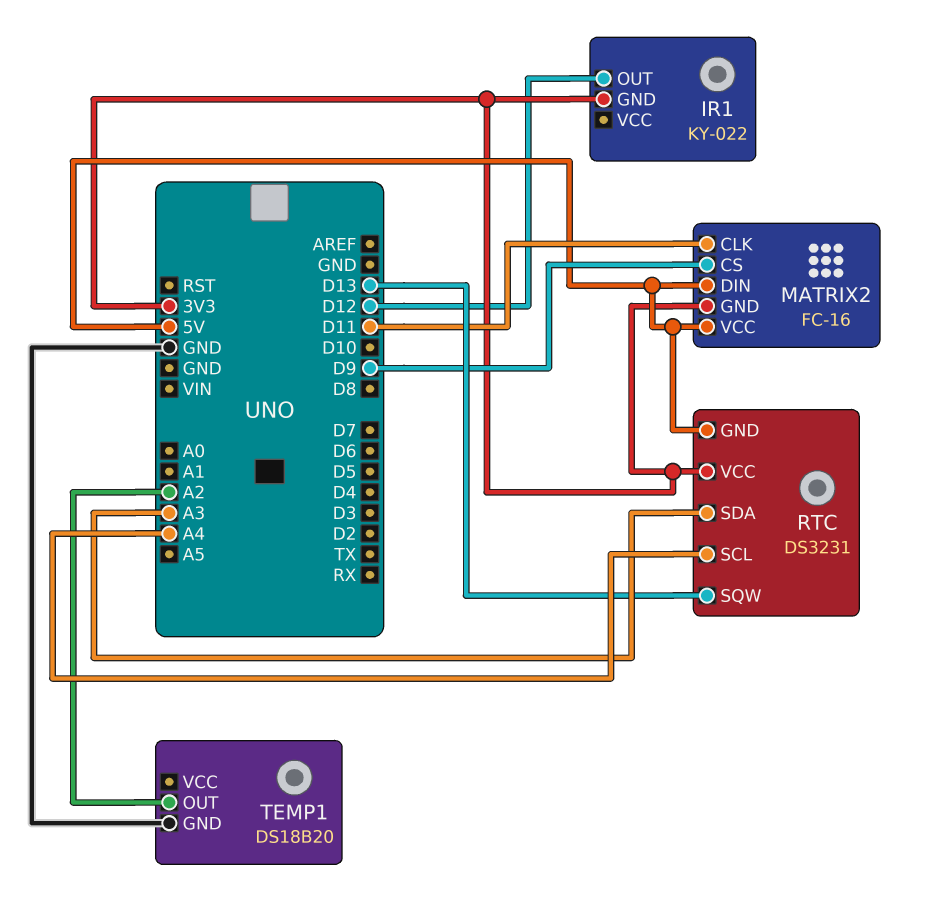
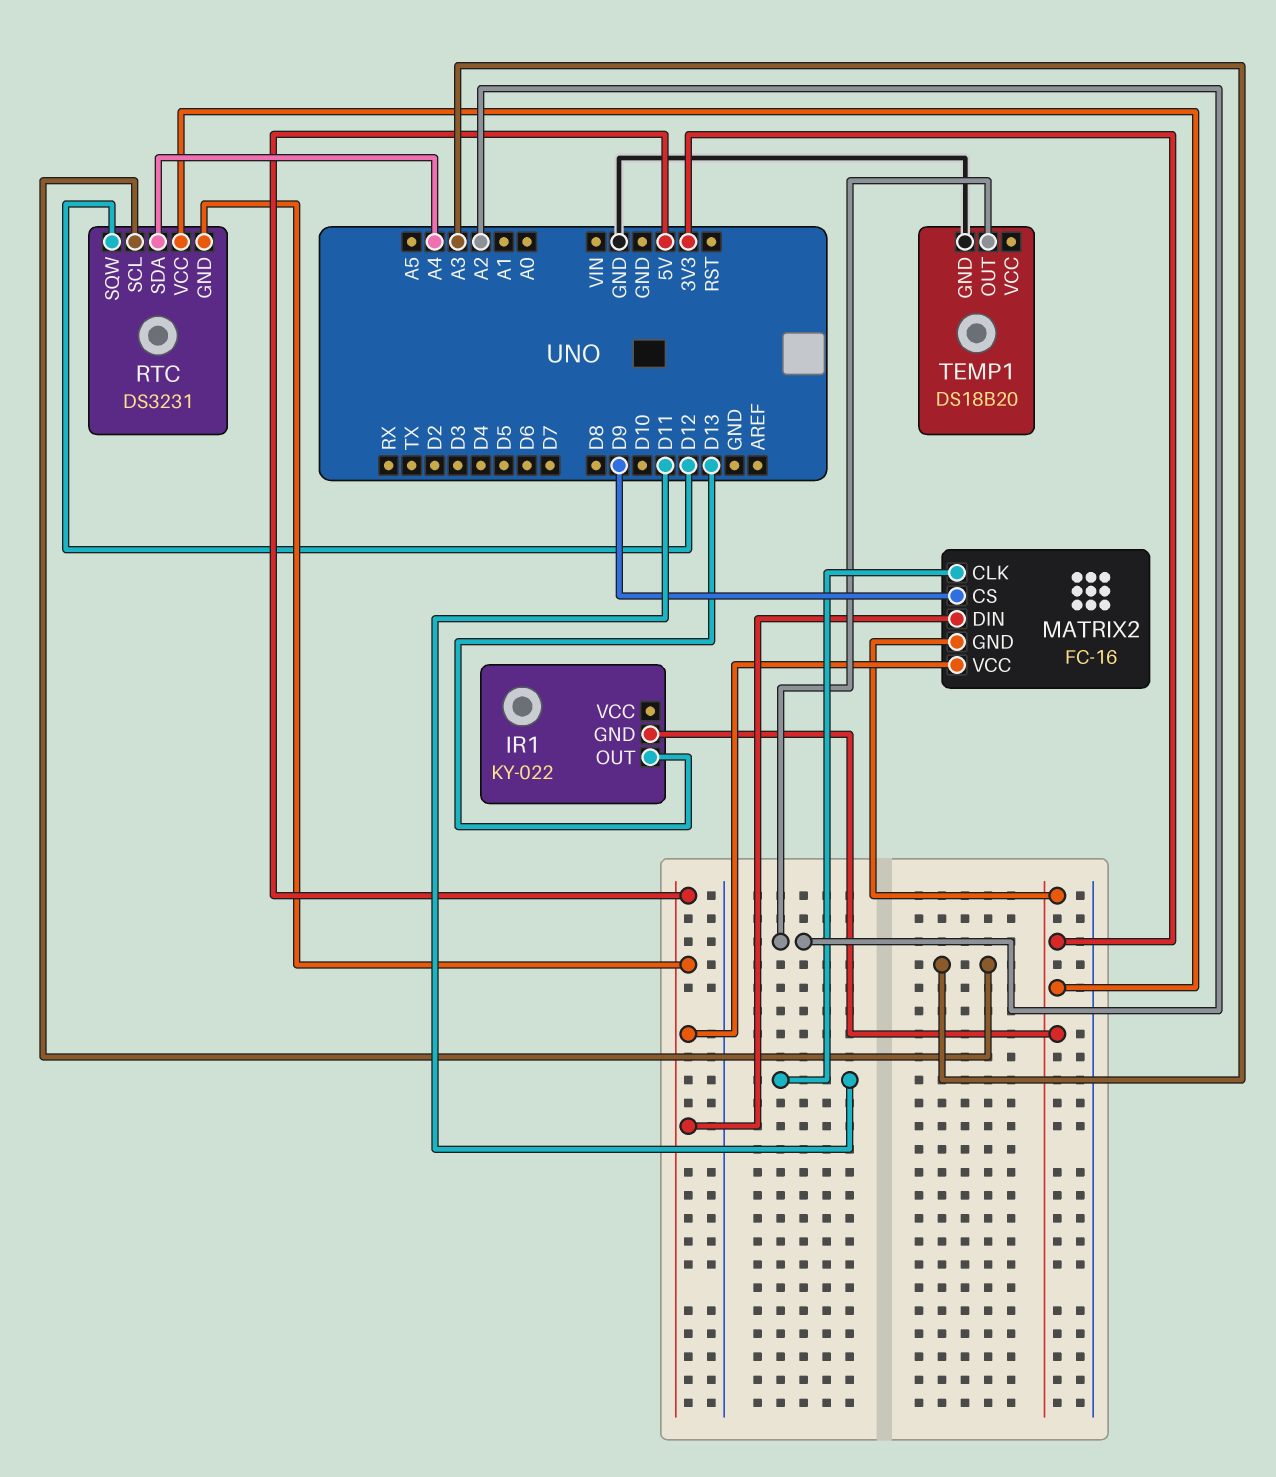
IR1 pin OUT: D12 -> D13
RTC pin SCL: A4 -> A3
RTC pin SDA: A3 -> A4
RTC pin SQW: D13 -> D12

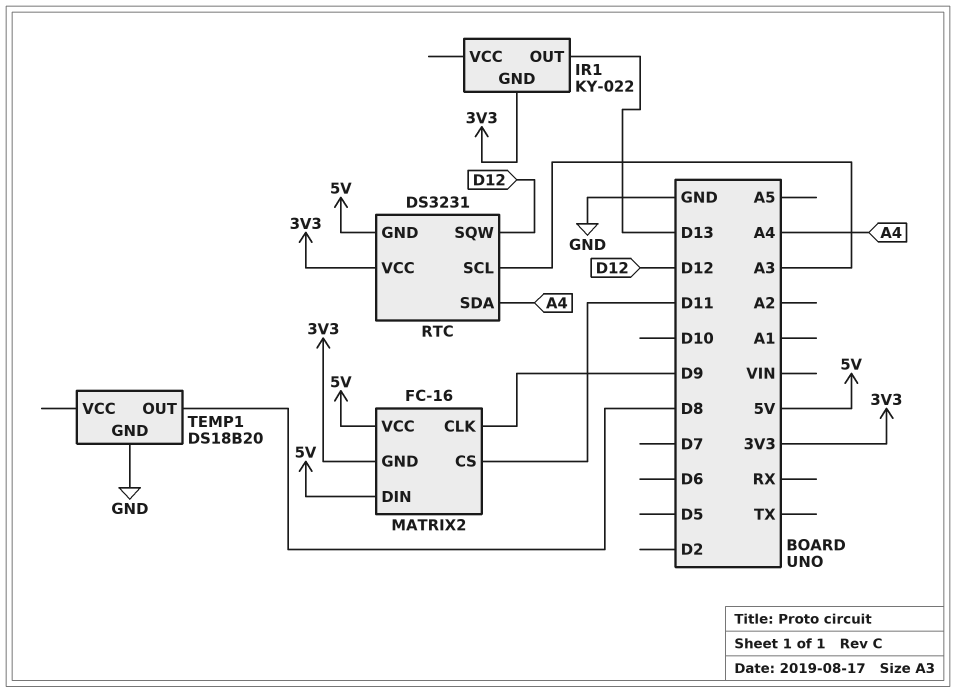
MATRIX2 pin CLK: D11 -> D9
MATRIX2 pin CS: D9 -> D11
TEMP1 pin OUT: A2 -> D8

